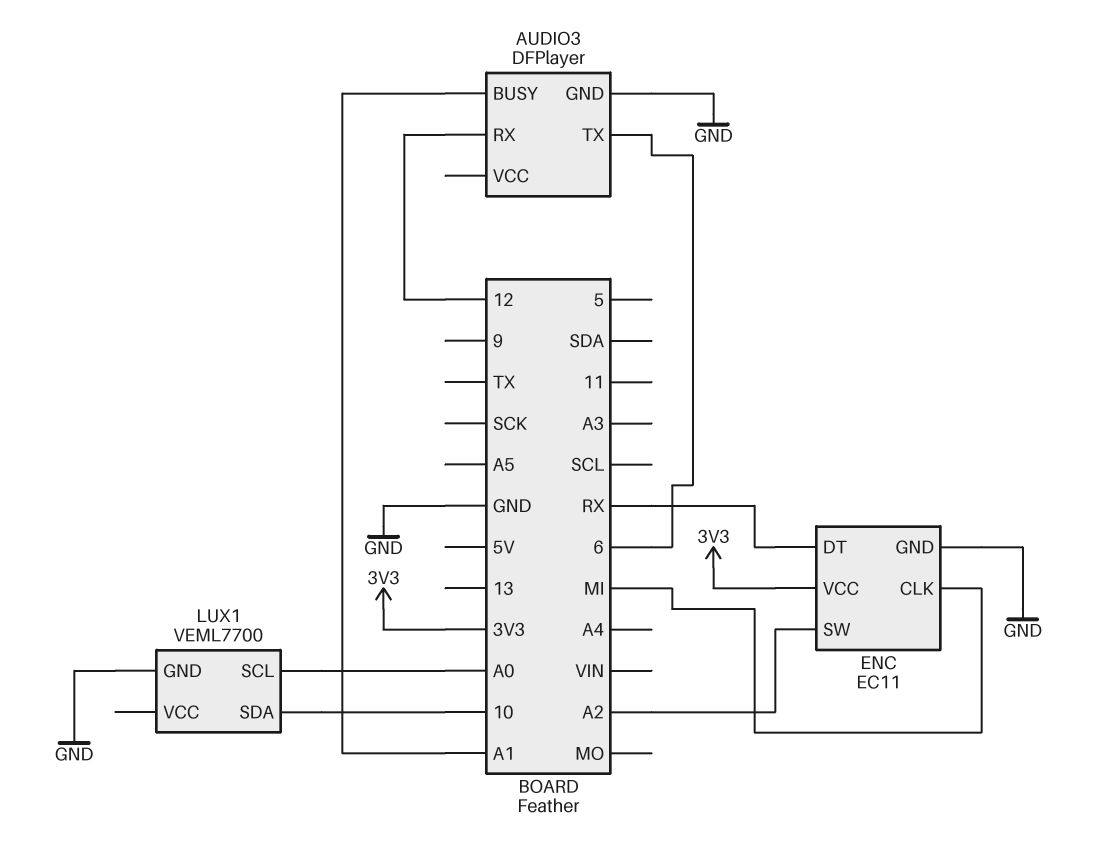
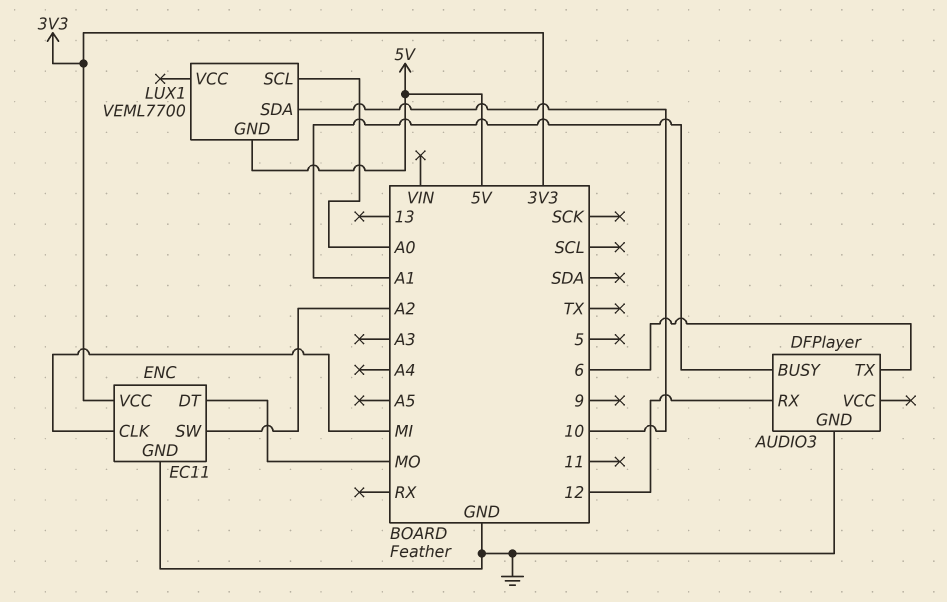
ENC pin DT: RX -> MO
LUX1 pin GND: GND -> 5V

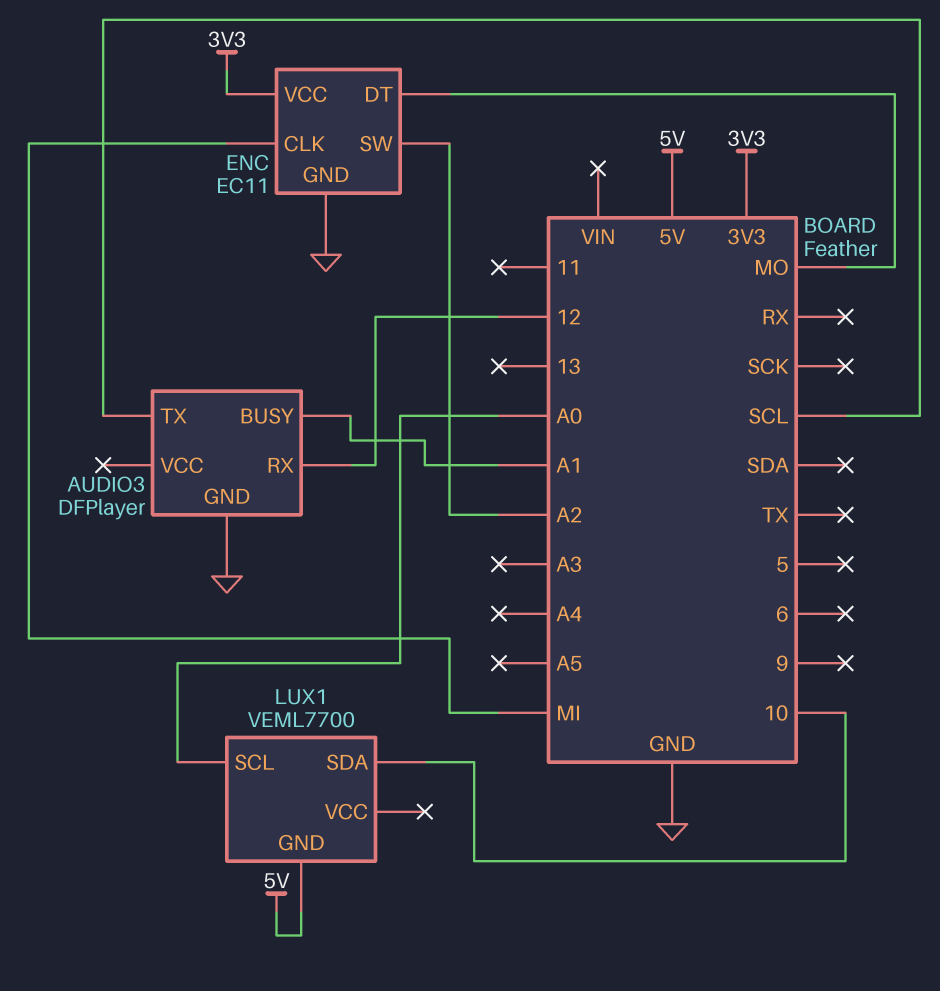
AUDIO3 pin TX: 6 -> SCL

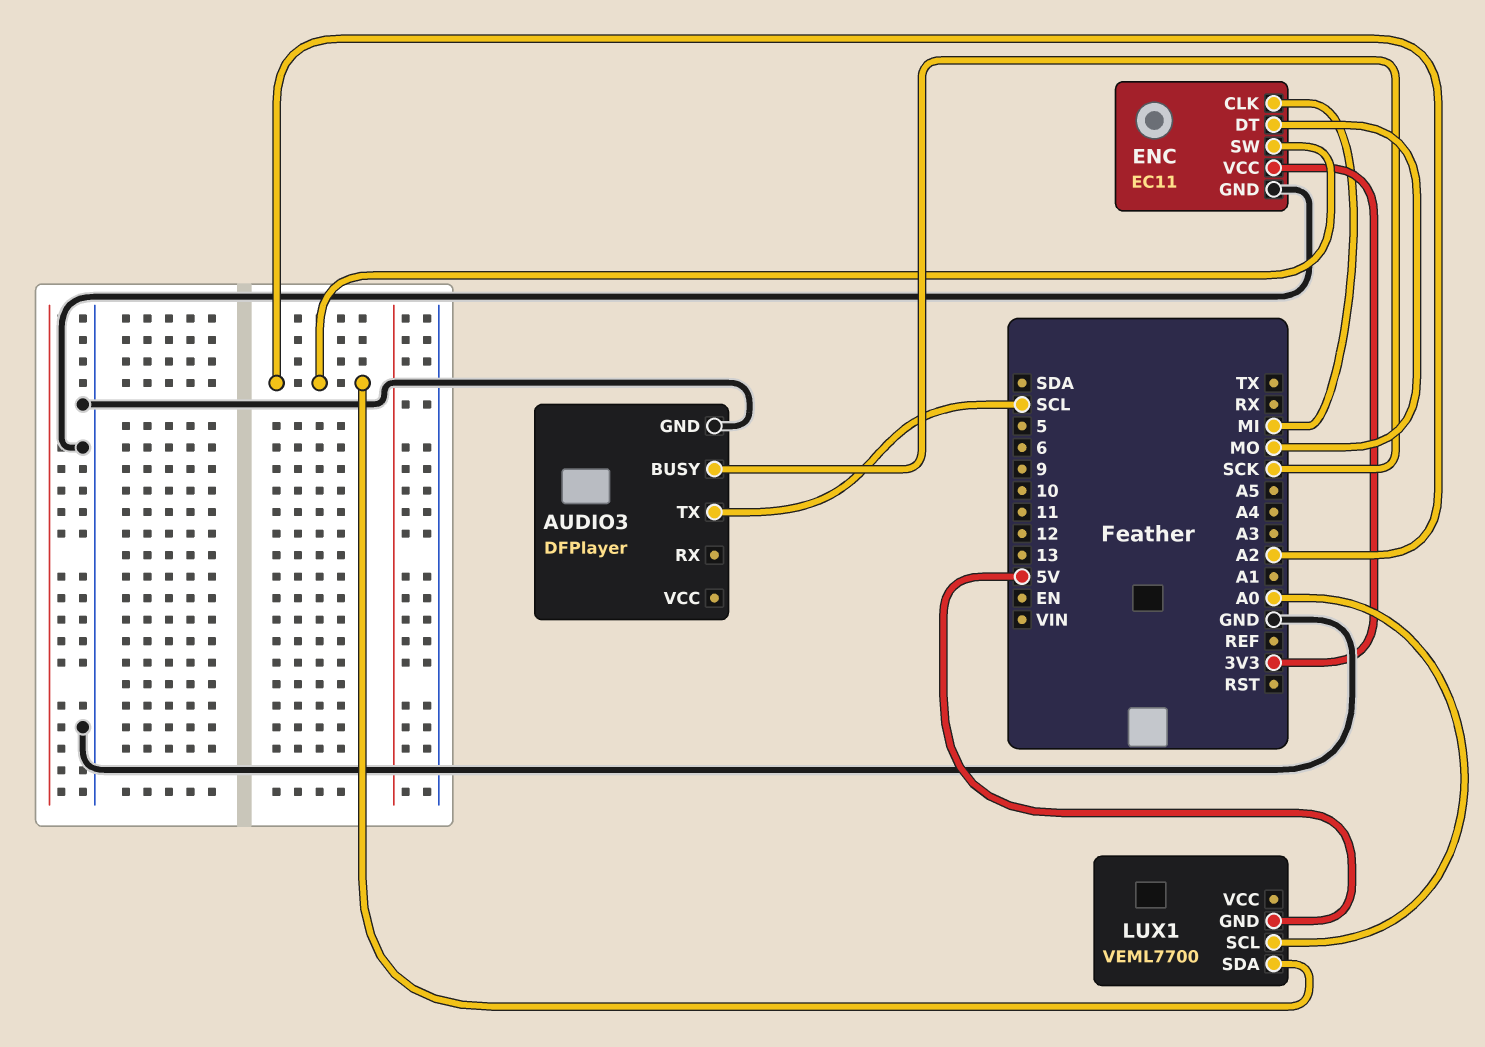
AUDIO3 pin BUSY: A1 -> SCK
AUDIO3 pin RX: 12 -> none
LUX1 pin SDA: 10 -> A2

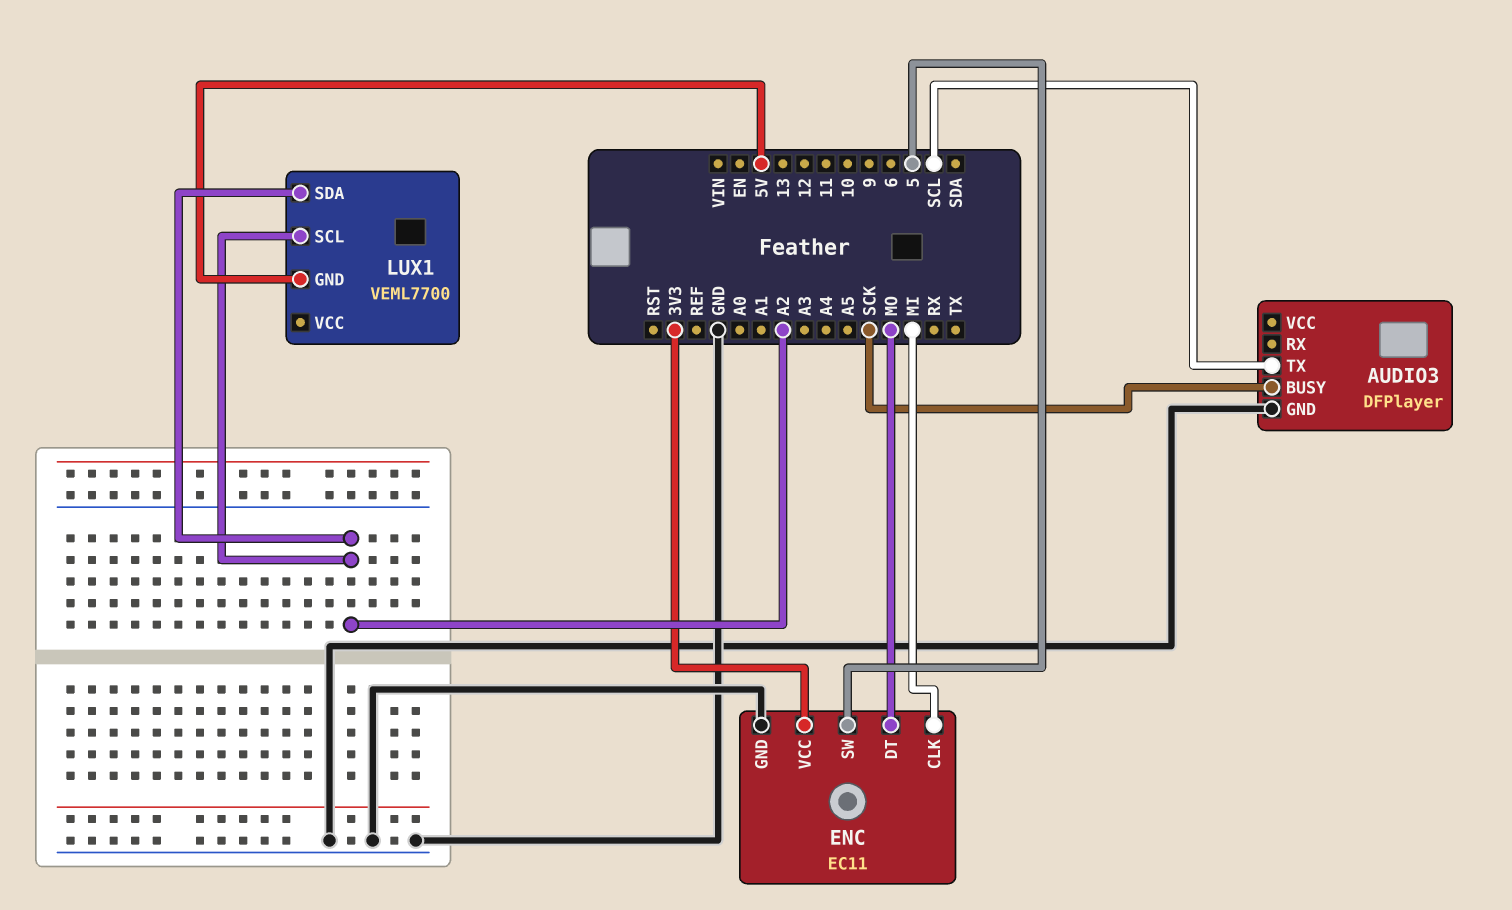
ENC pin SW: A2 -> 5
LUX1 pin SCL: A0 -> A2

